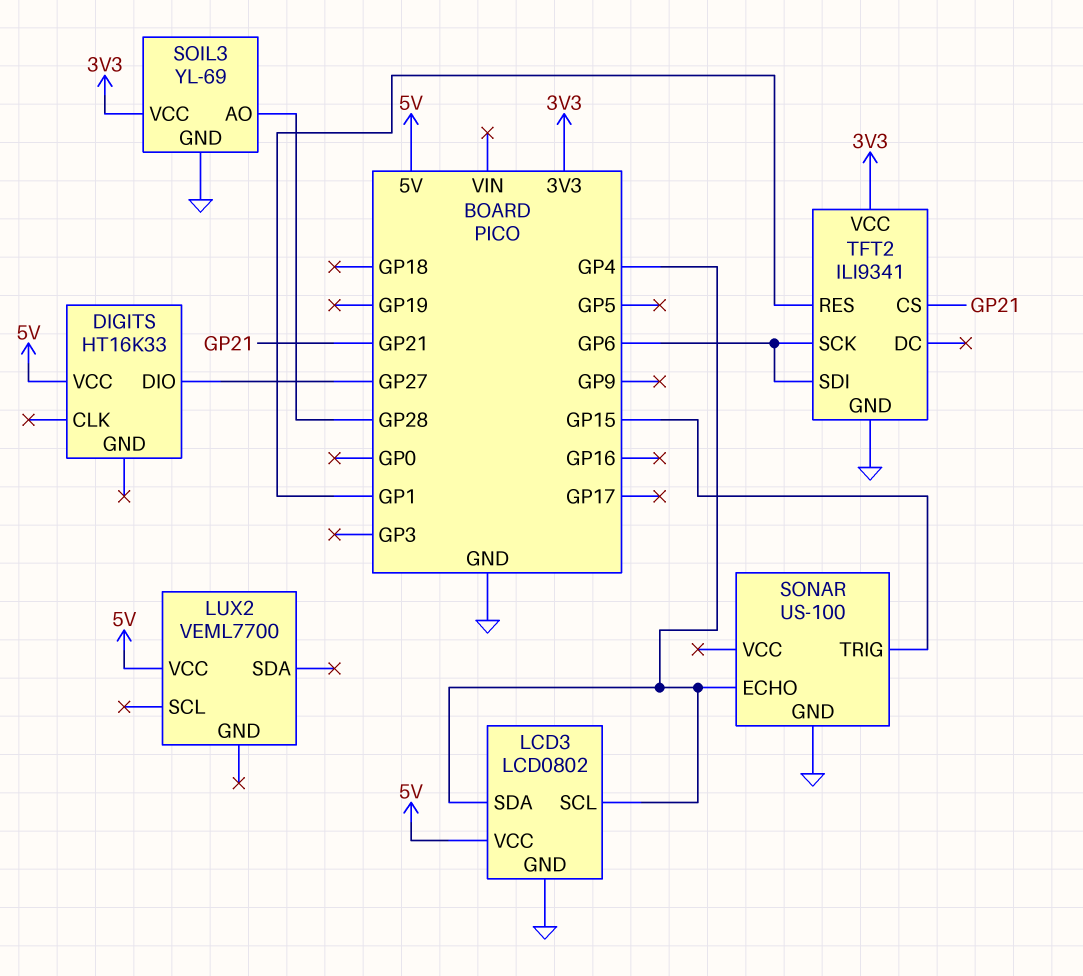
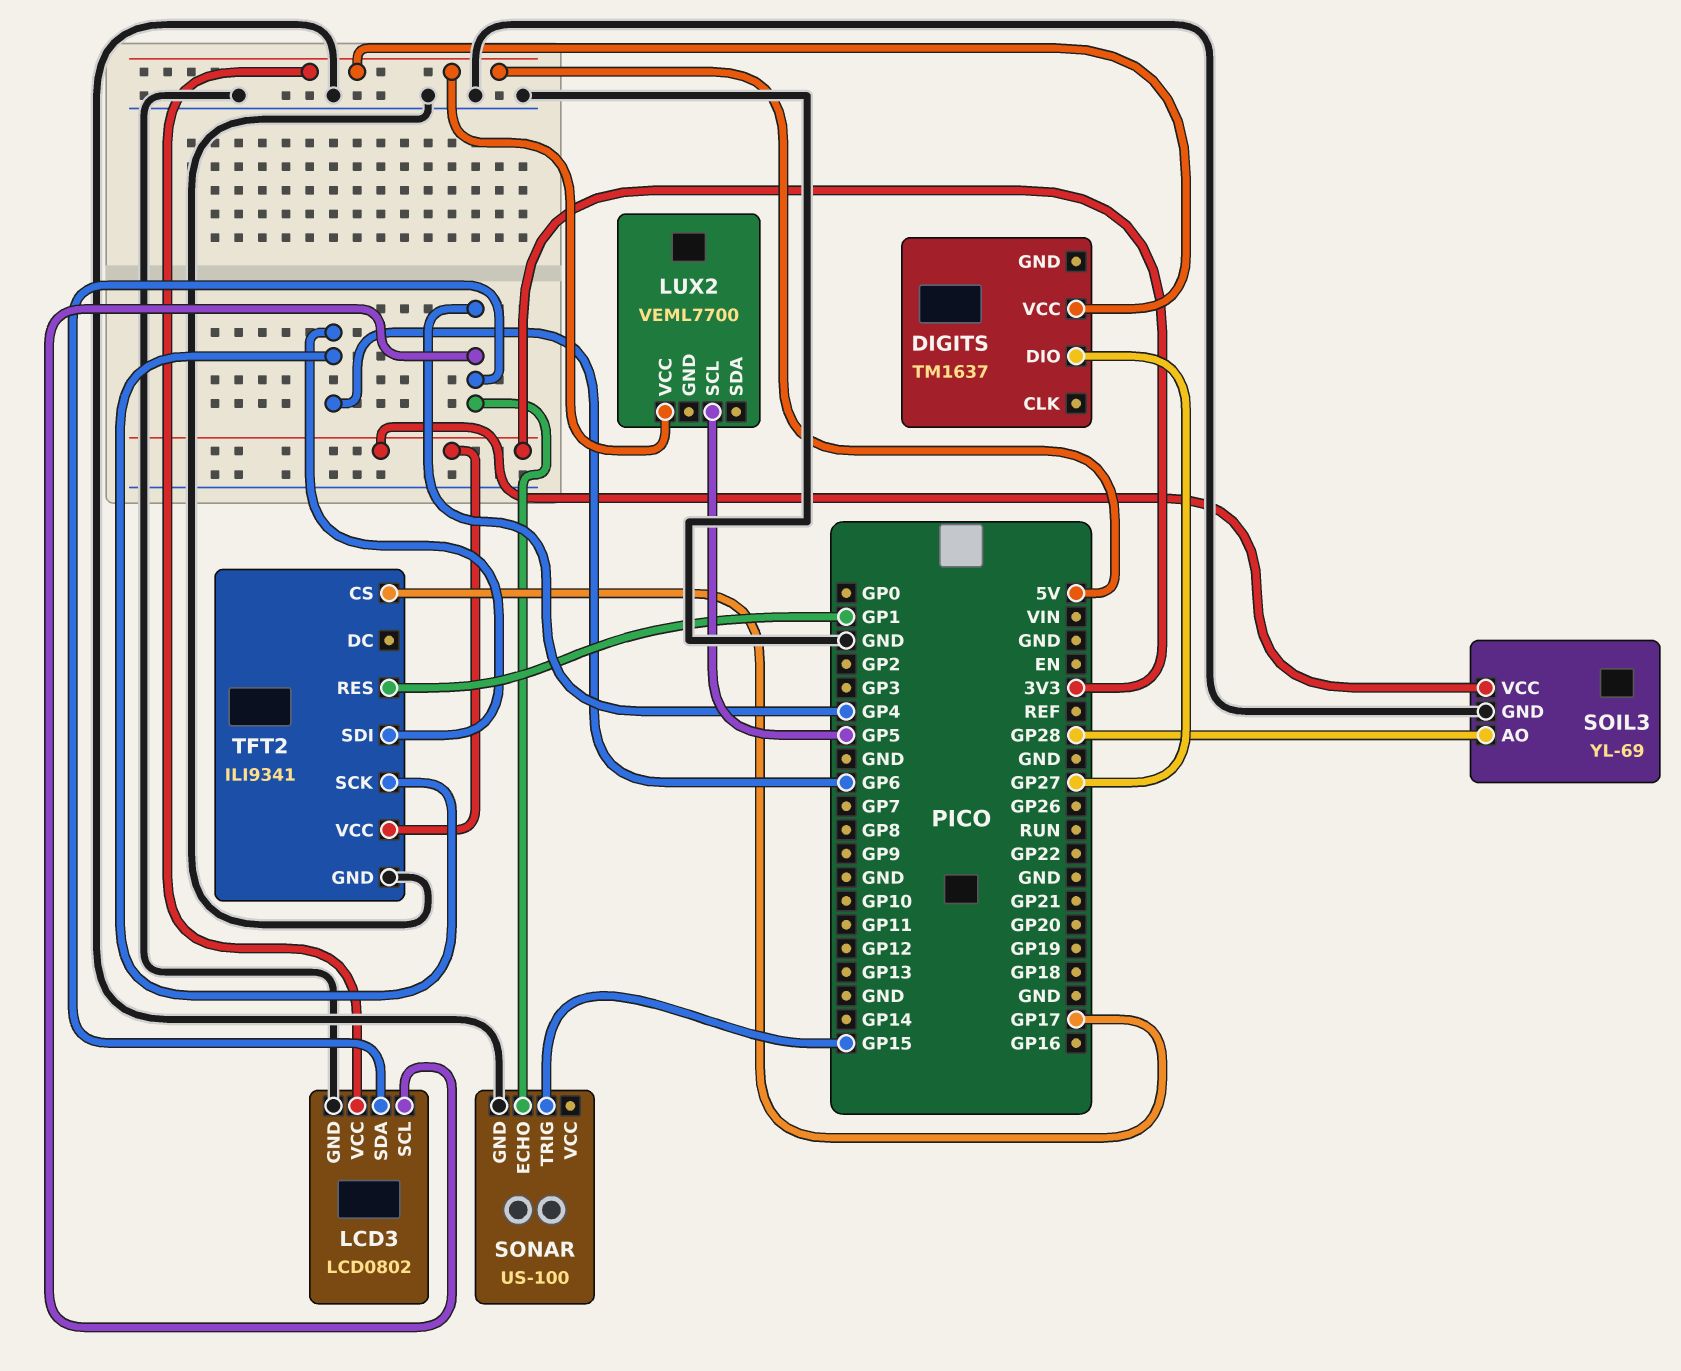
DIGITS: HT16K33 -> TM1637
LUX2 pin SCL: none -> GP5
TFT2 pin CS: GP21 -> GP17

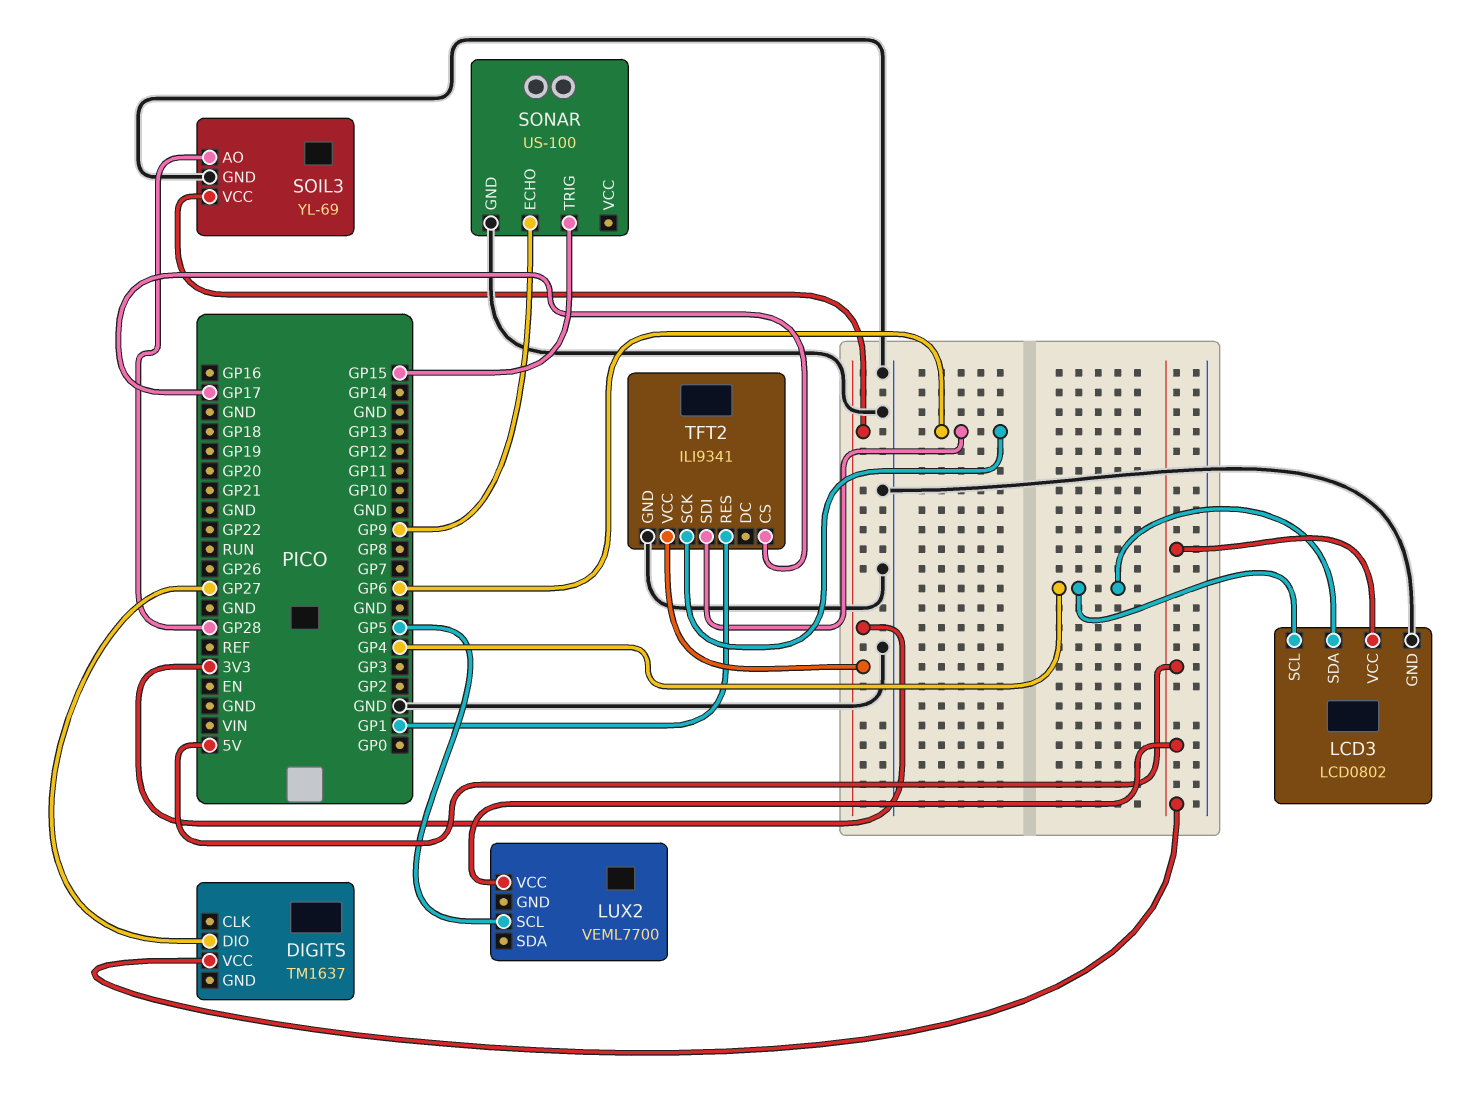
SONAR pin ECHO: GP4 -> GP9

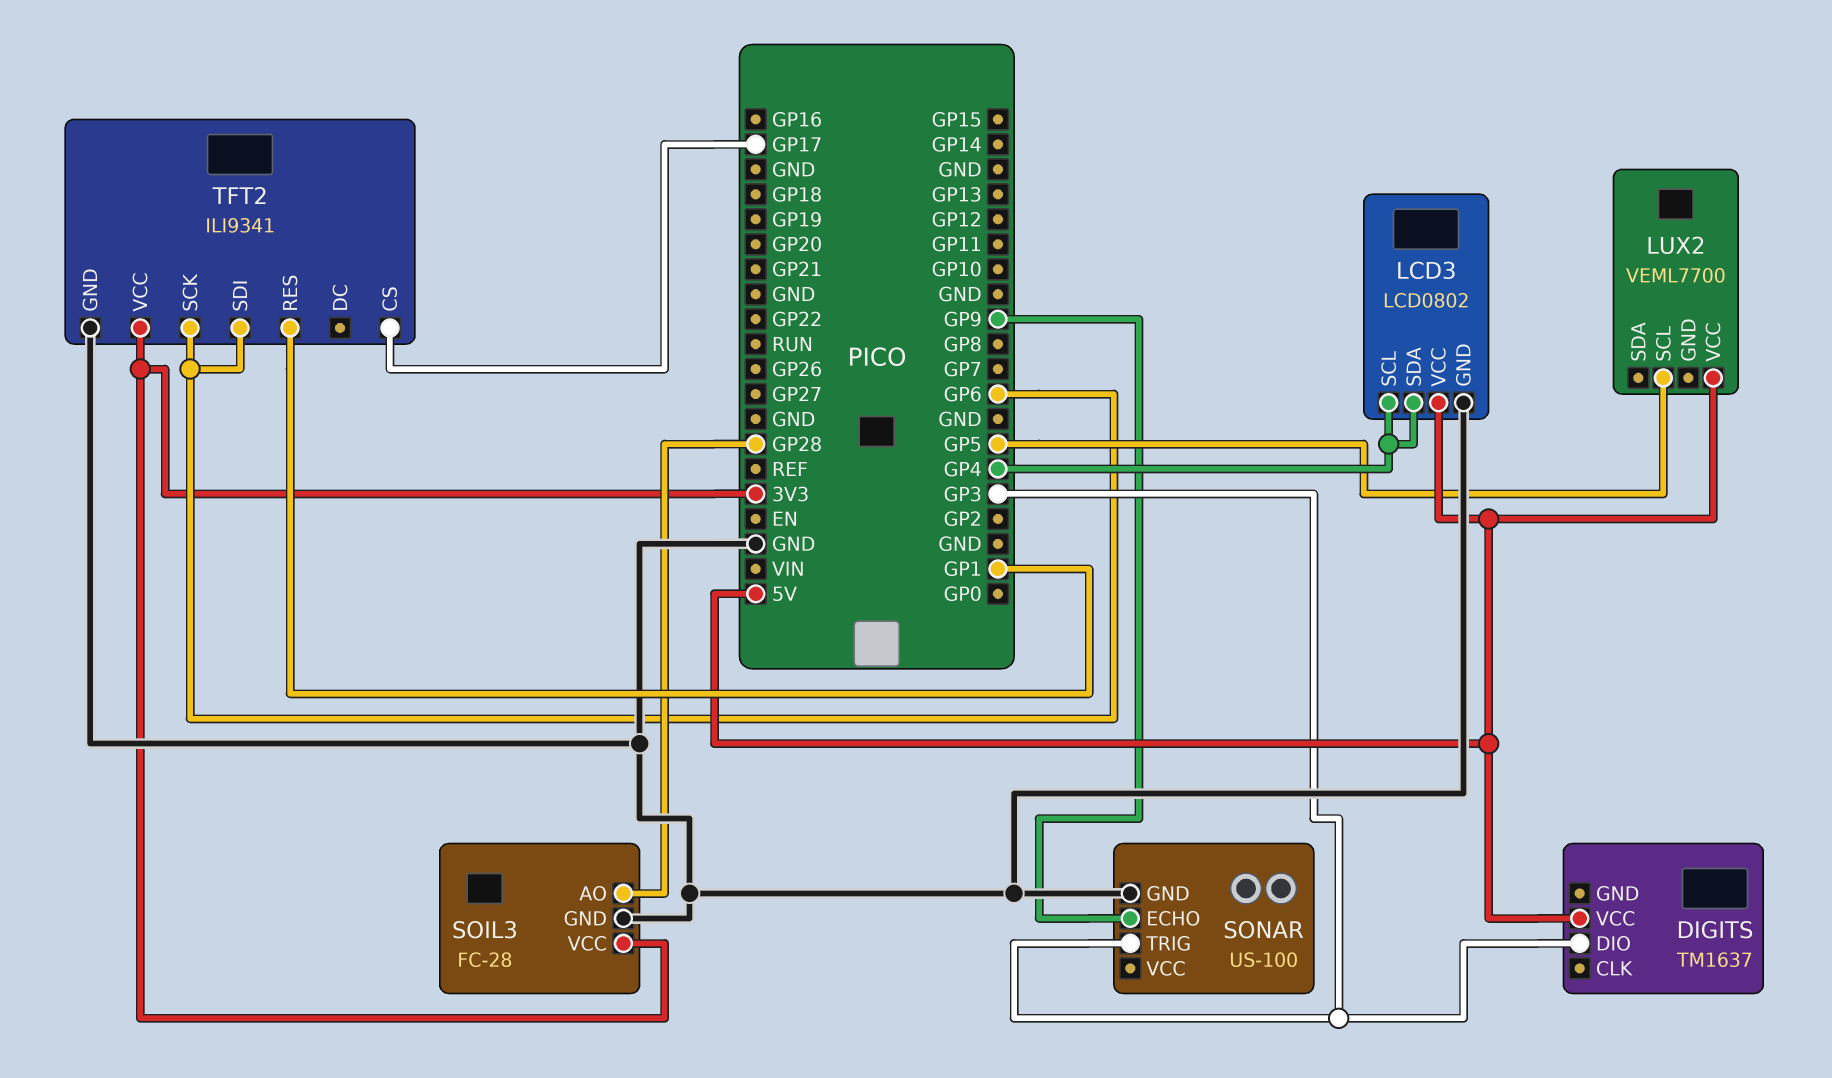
DIGITS pin DIO: GP27 -> GP3
SOIL3: YL-69 -> FC-28
SONAR pin TRIG: GP15 -> GP3

